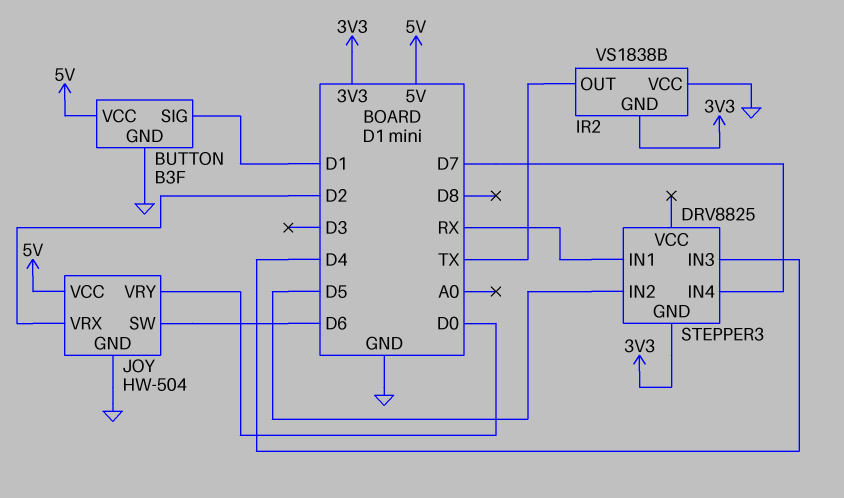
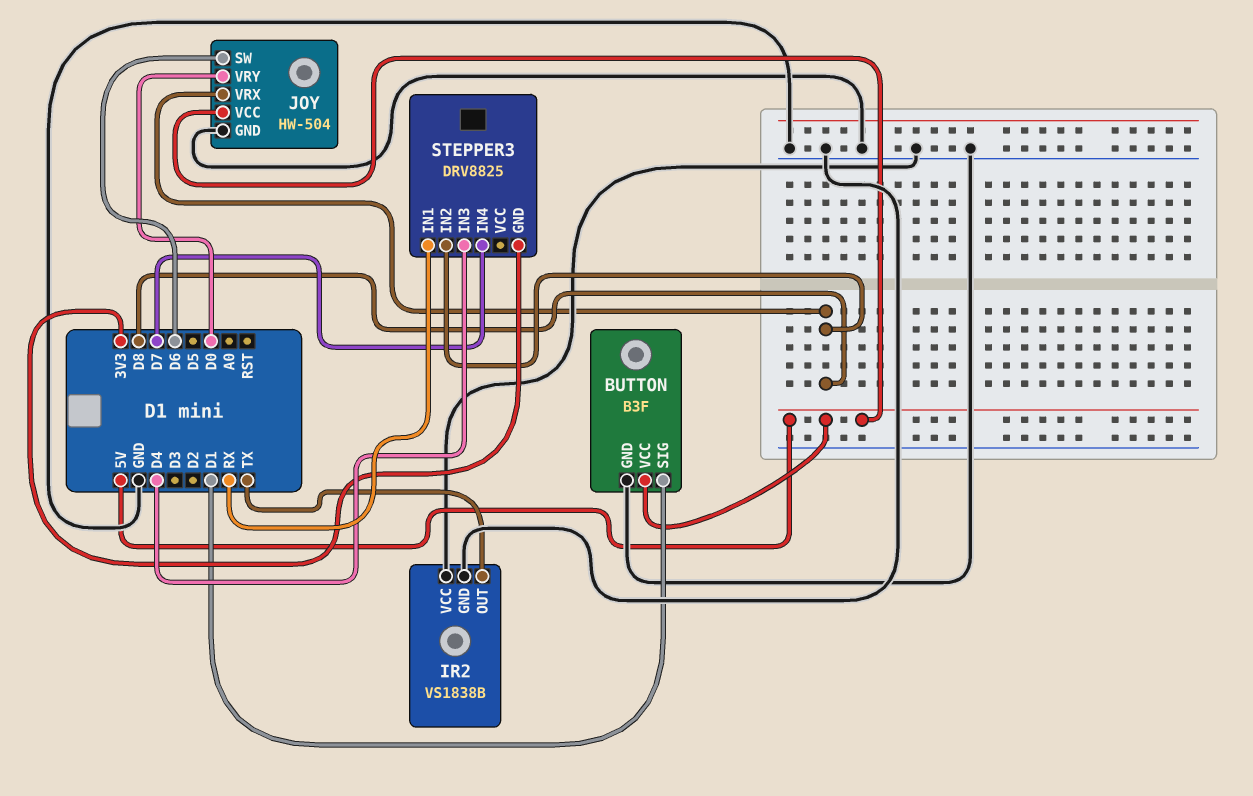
IR2 pin GND: 3V3 -> GND
JOY pin VRX: D2 -> D8
STEPPER3 pin IN2: D5 -> D8

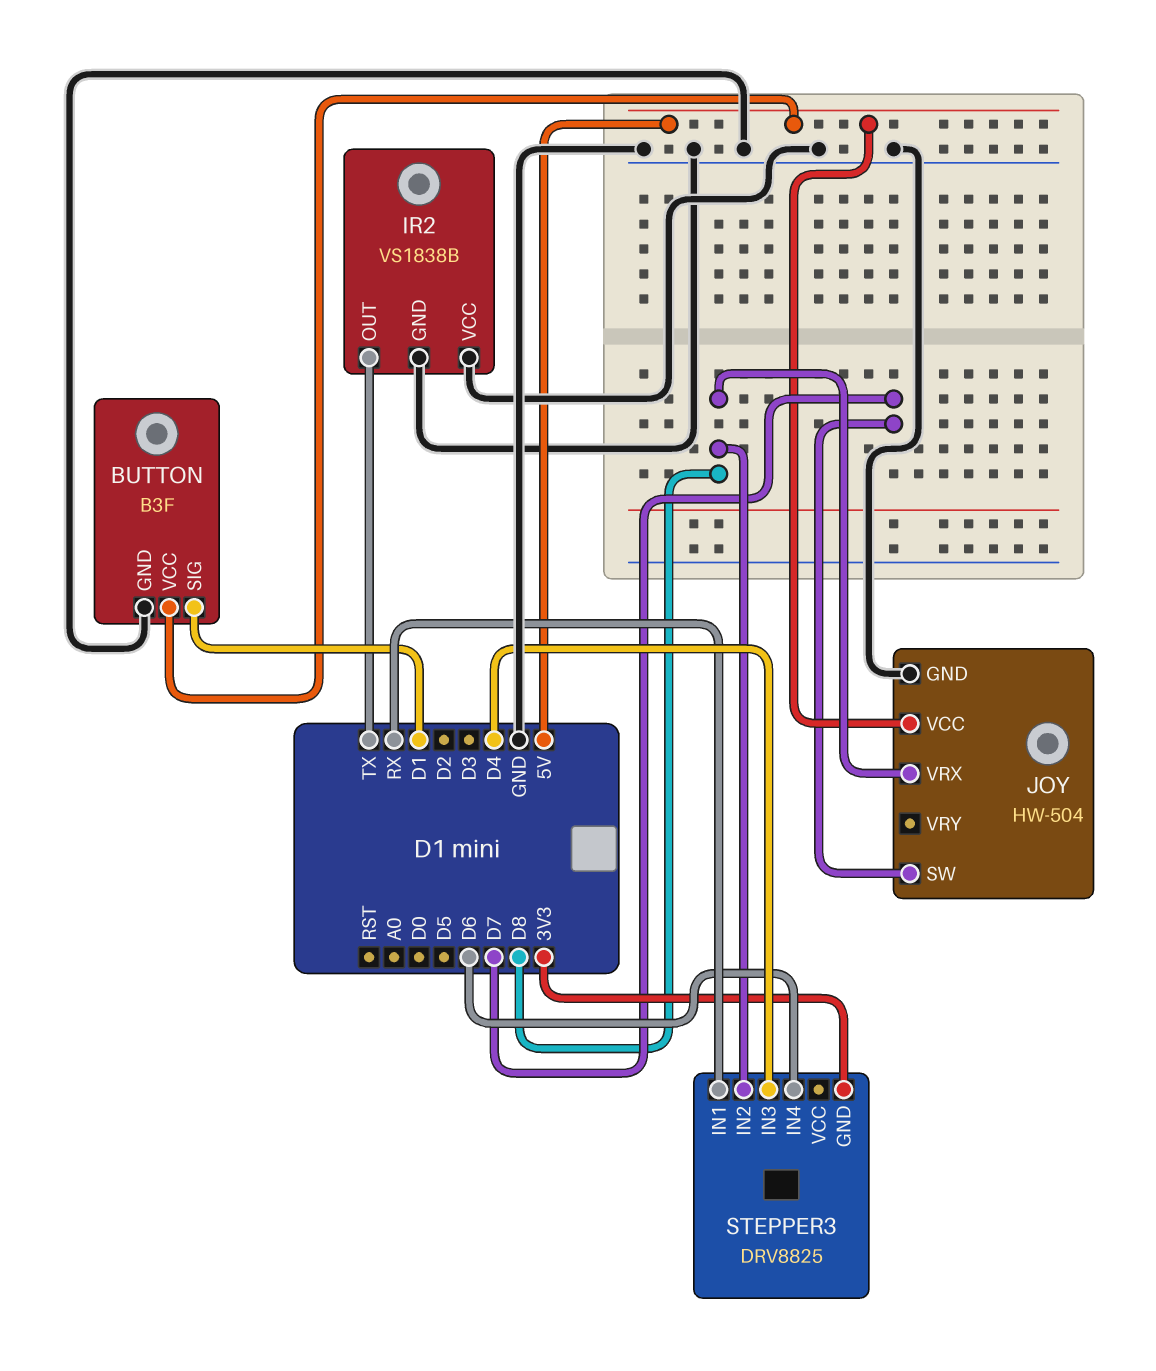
JOY pin SW: D6 -> D7
JOY pin VRY: D0 -> none
STEPPER3 pin IN4: D7 -> D6

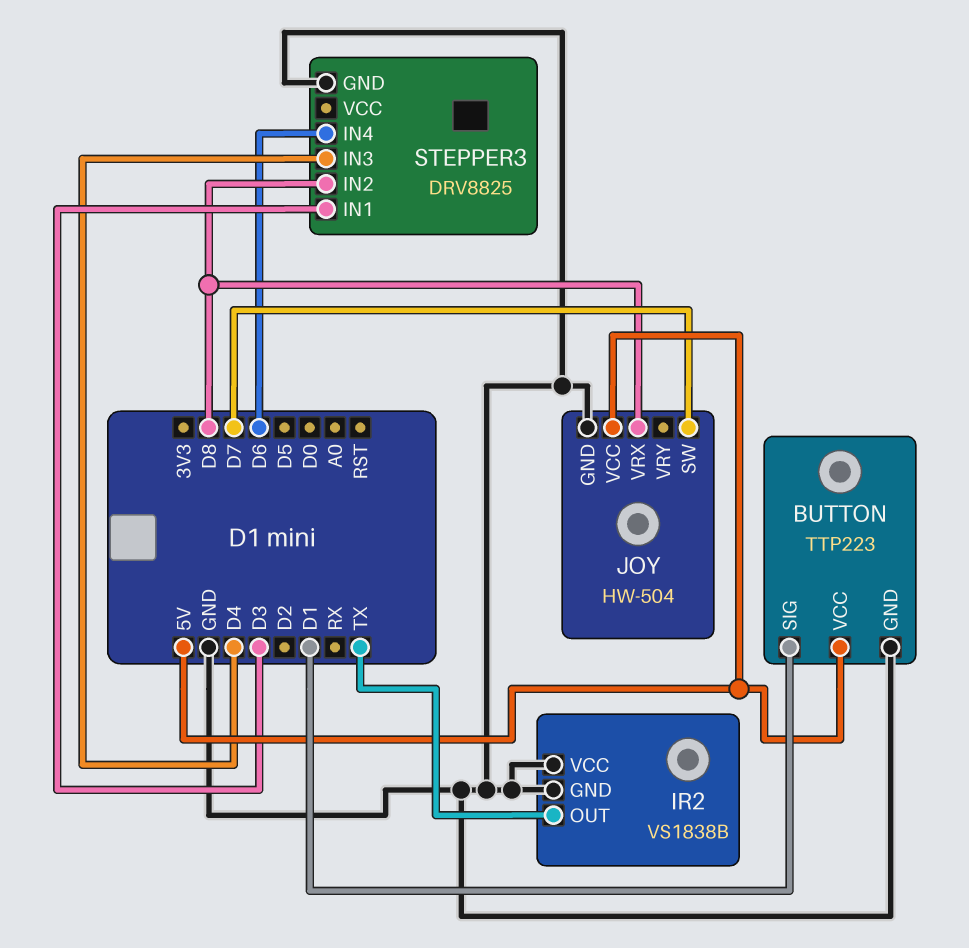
BUTTON: B3F -> TTP223
STEPPER3 pin GND: 3V3 -> GND
STEPPER3 pin IN1: RX -> D3

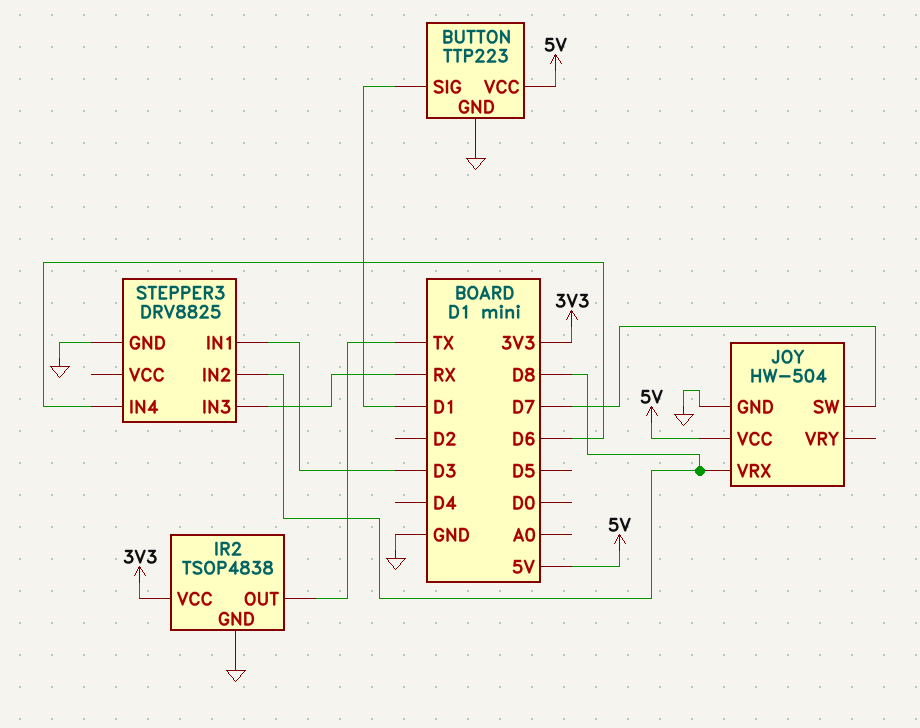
IR2: VS1838B -> TSOP4838
IR2 pin VCC: GND -> 3V3
STEPPER3 pin IN3: D4 -> RX

